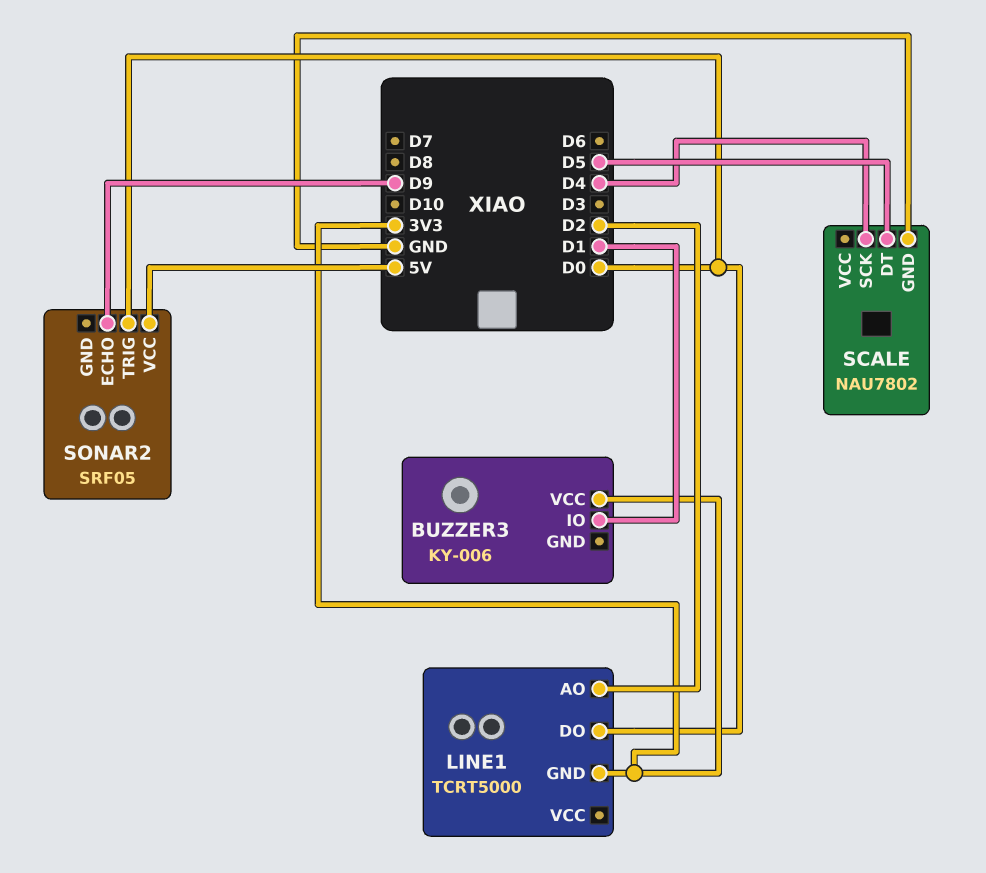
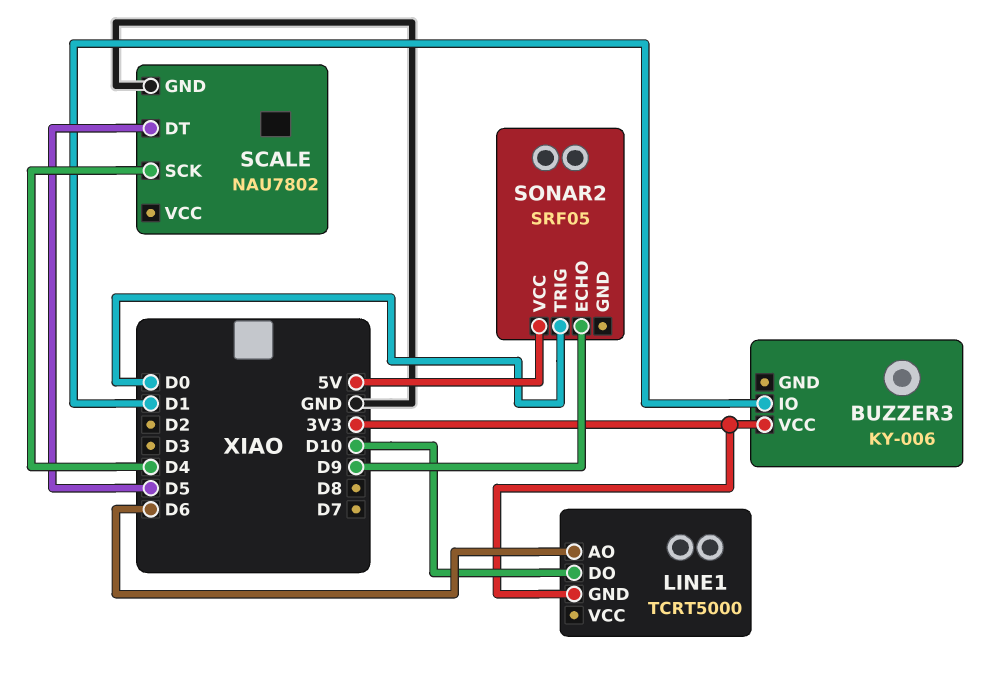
LINE1 pin AO: D2 -> D6
LINE1 pin DO: D0 -> D10

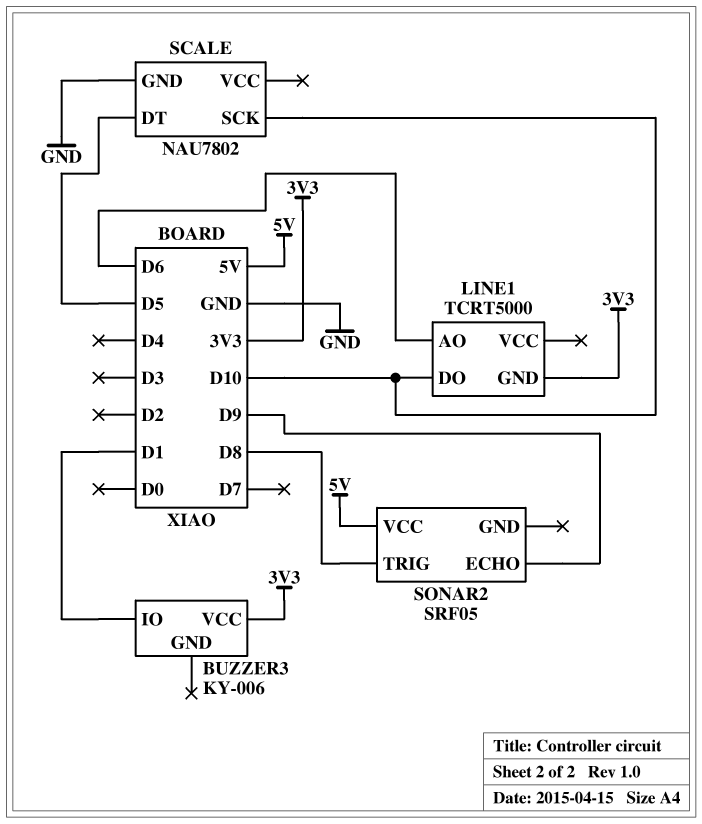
SCALE pin SCK: D4 -> D10
SONAR2 pin TRIG: D0 -> D8

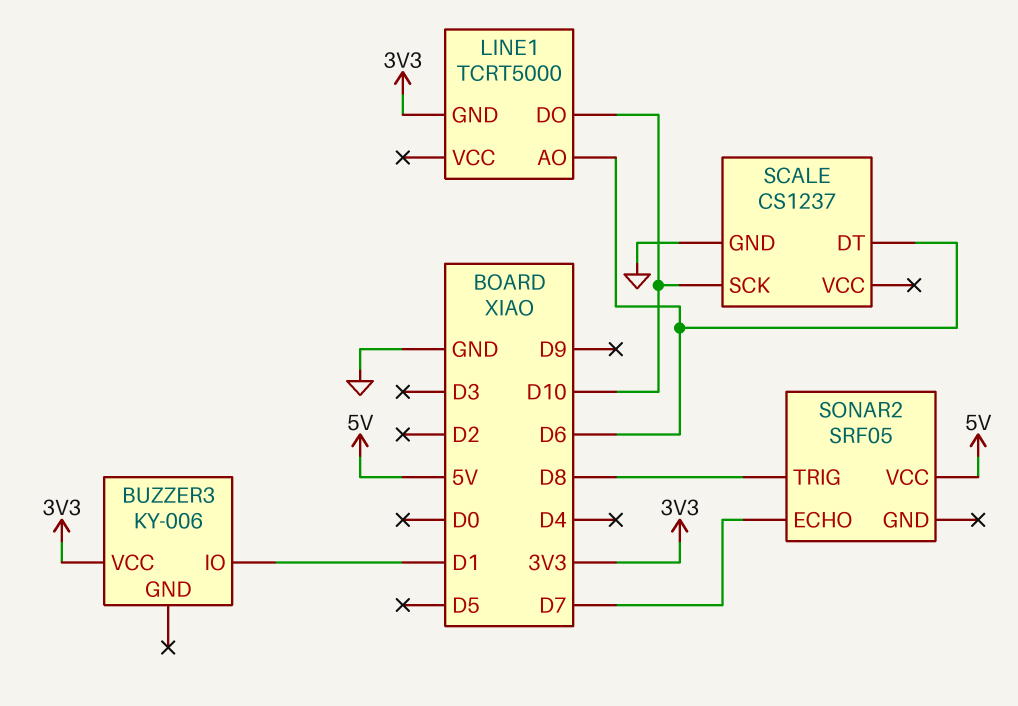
SCALE: NAU7802 -> CS1237
SCALE pin DT: D5 -> D6
SONAR2 pin ECHO: D9 -> D7

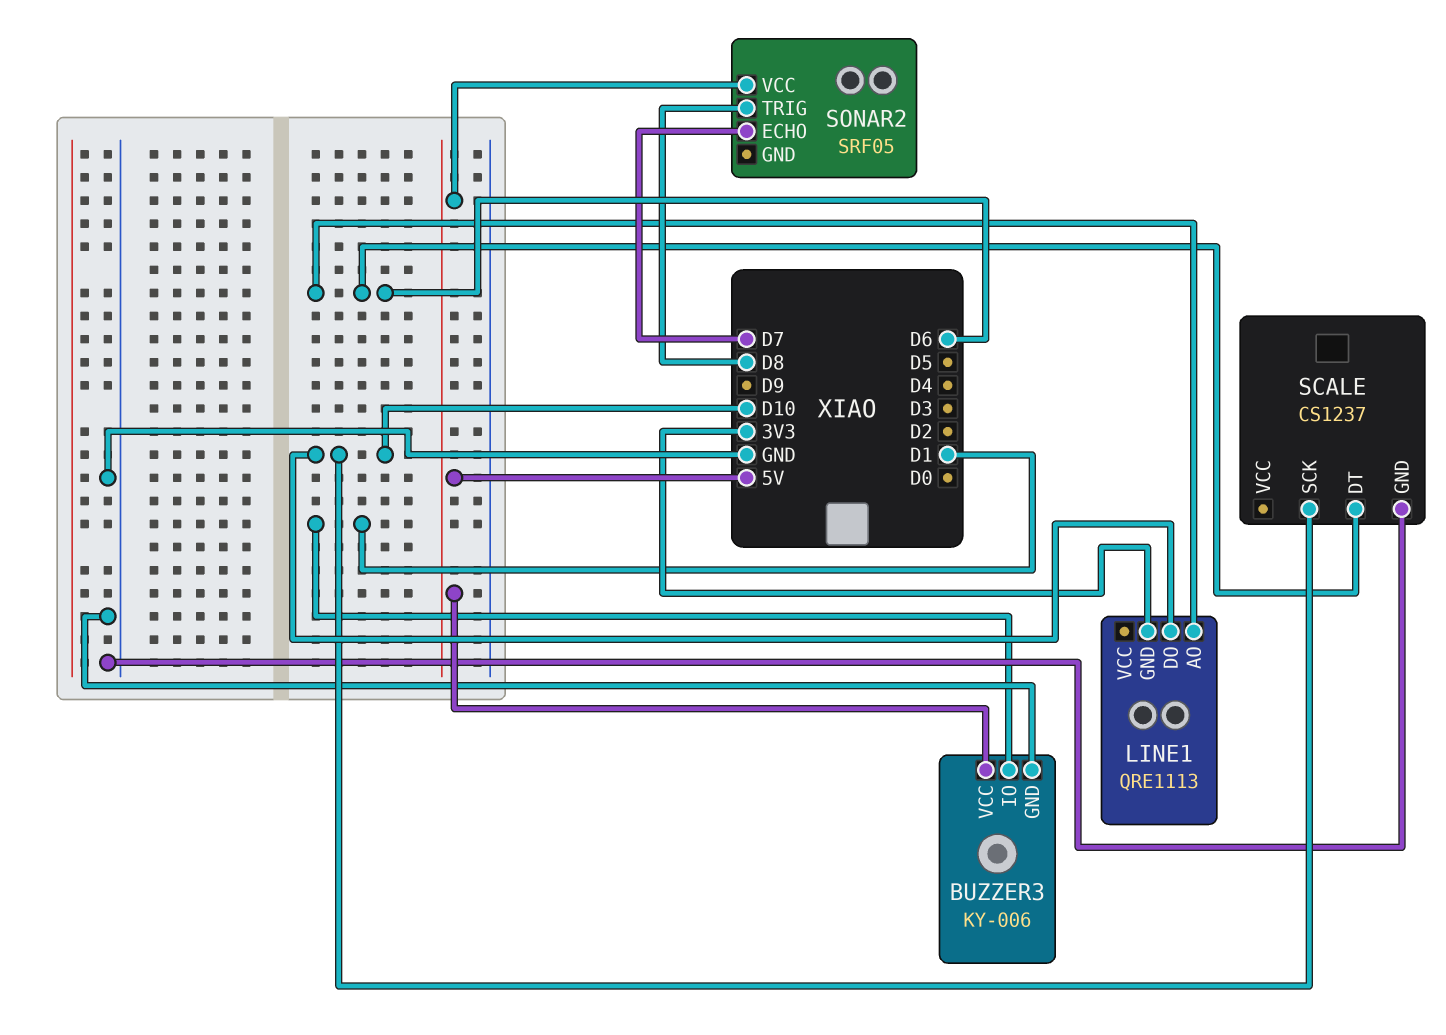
BUZZER3 pin GND: none -> GND
BUZZER3 pin VCC: 3V3 -> 5V
LINE1: TCRT5000 -> QRE1113

